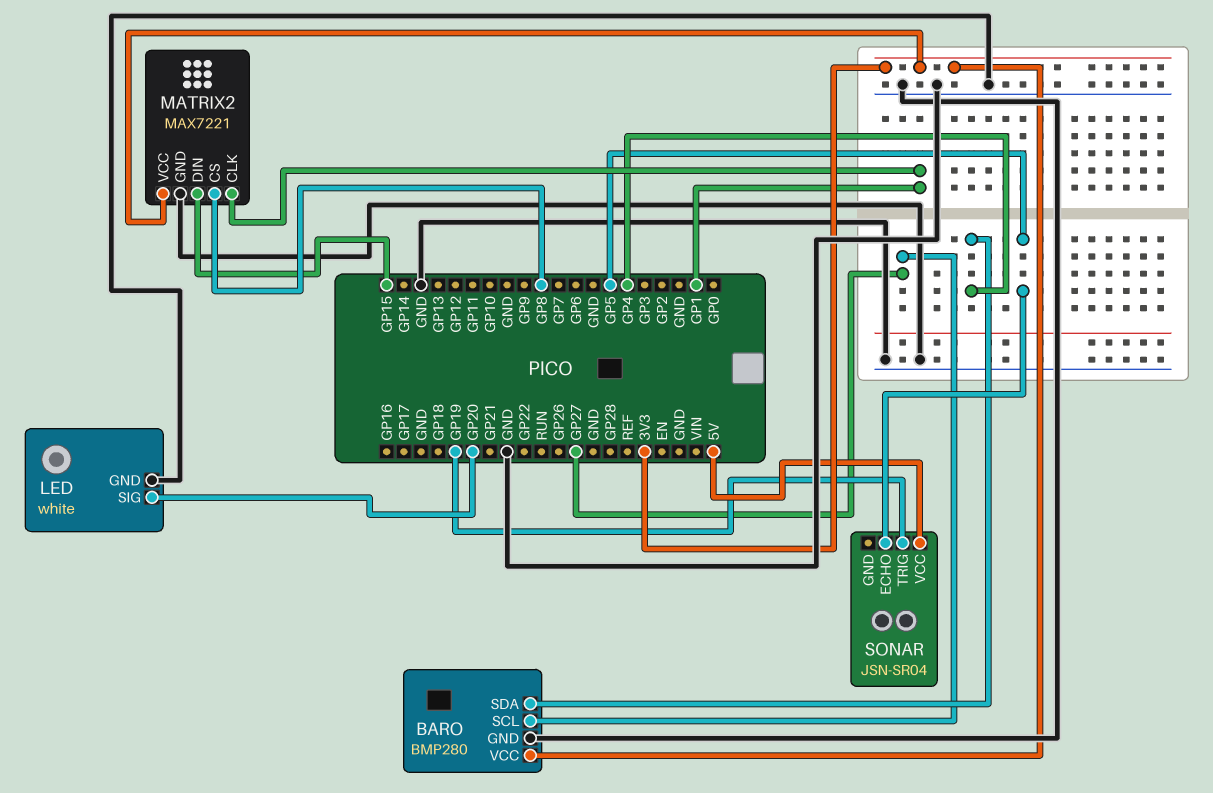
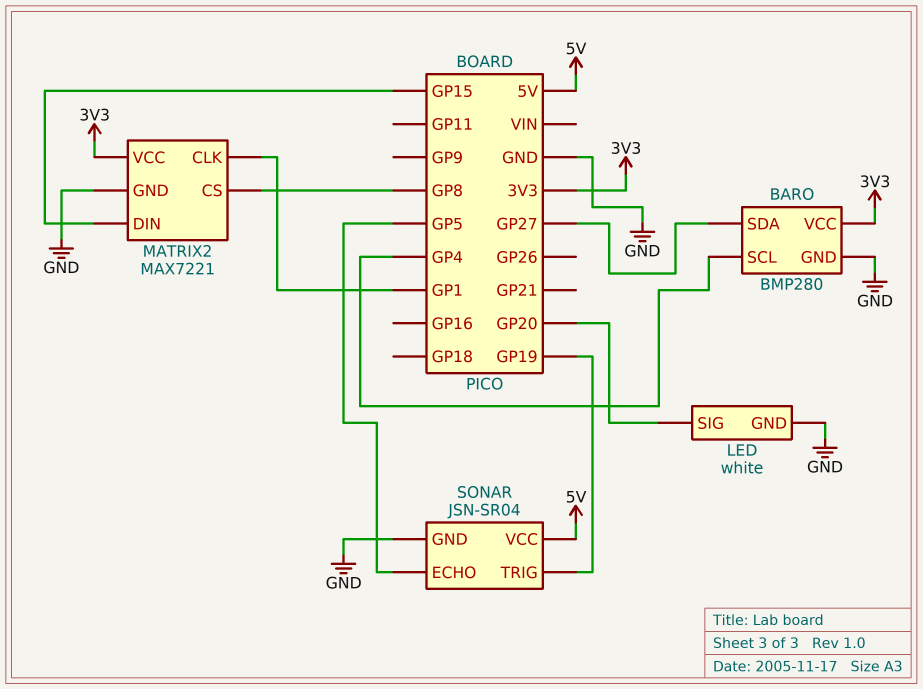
BARO pin SCL: GP27 -> GP4
BARO pin SDA: GP4 -> GP27
SONAR pin GND: none -> GND

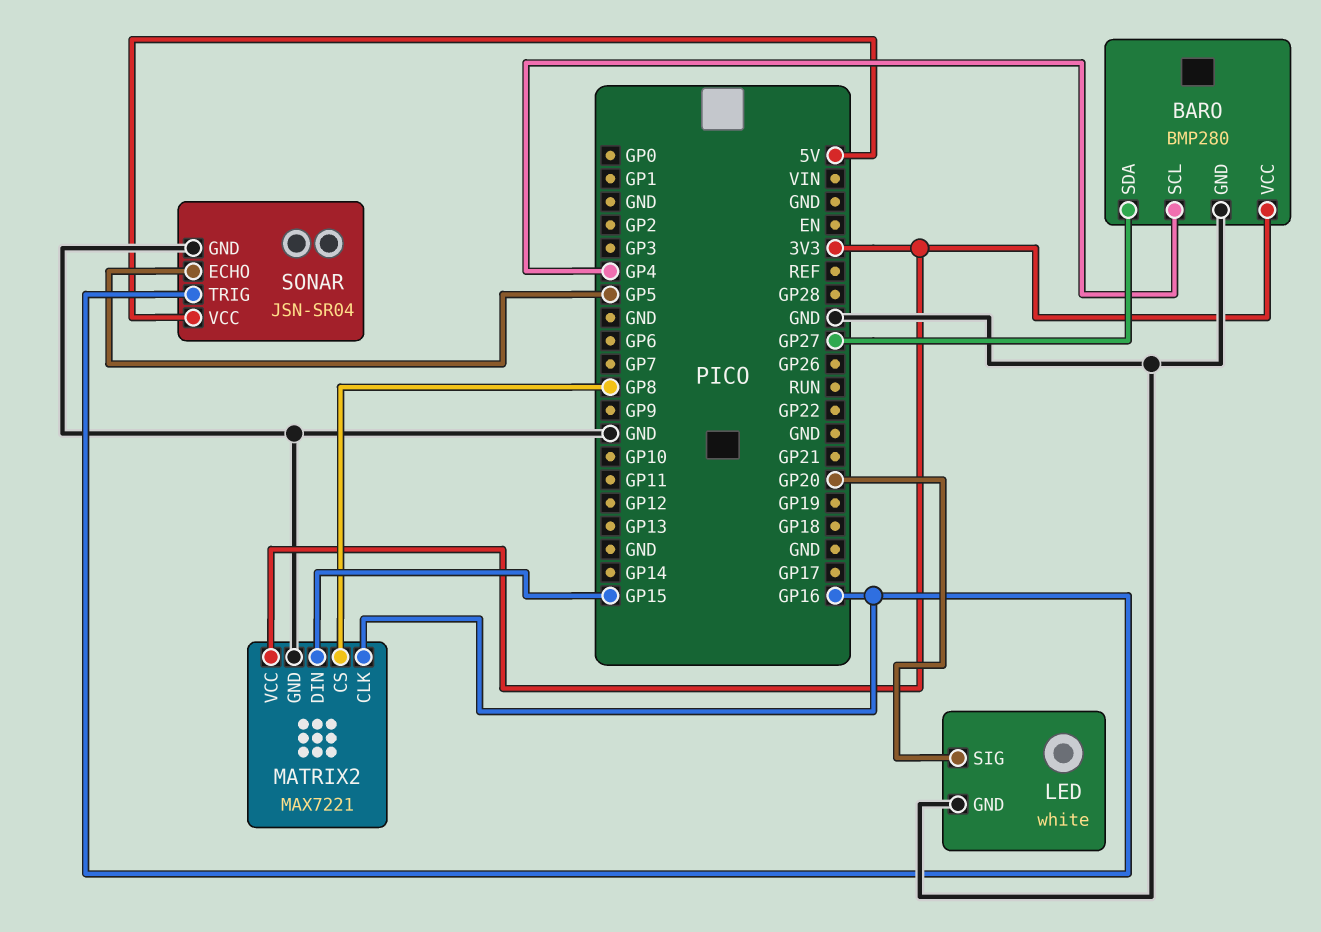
MATRIX2 pin CLK: GP1 -> GP16
SONAR pin TRIG: GP19 -> GP16

